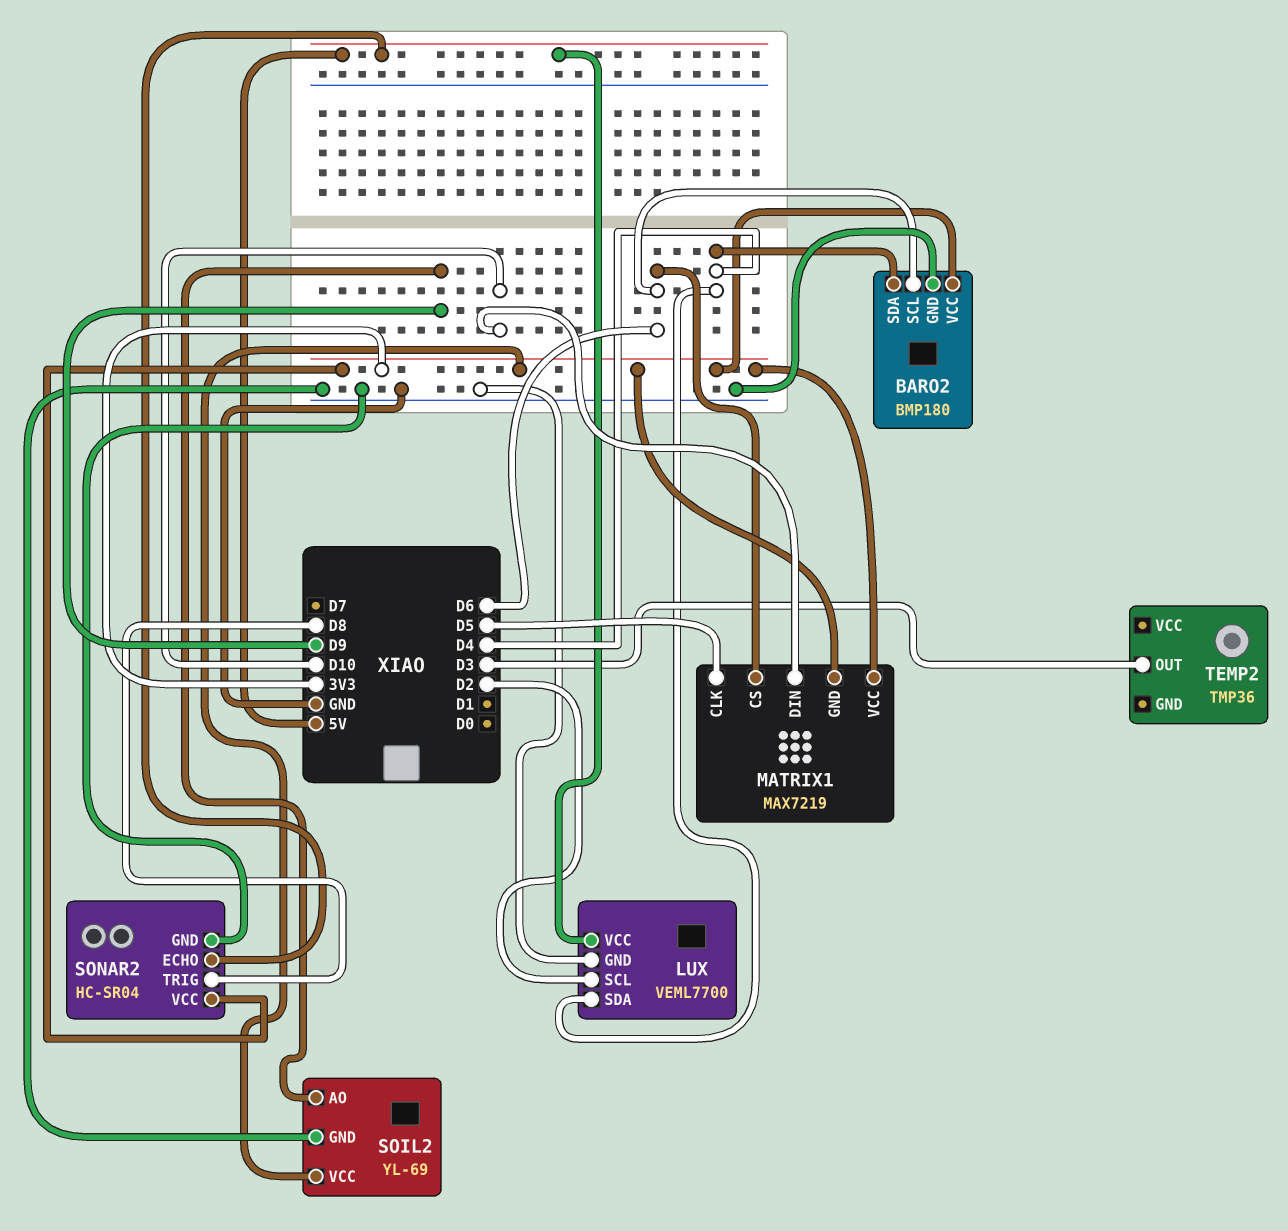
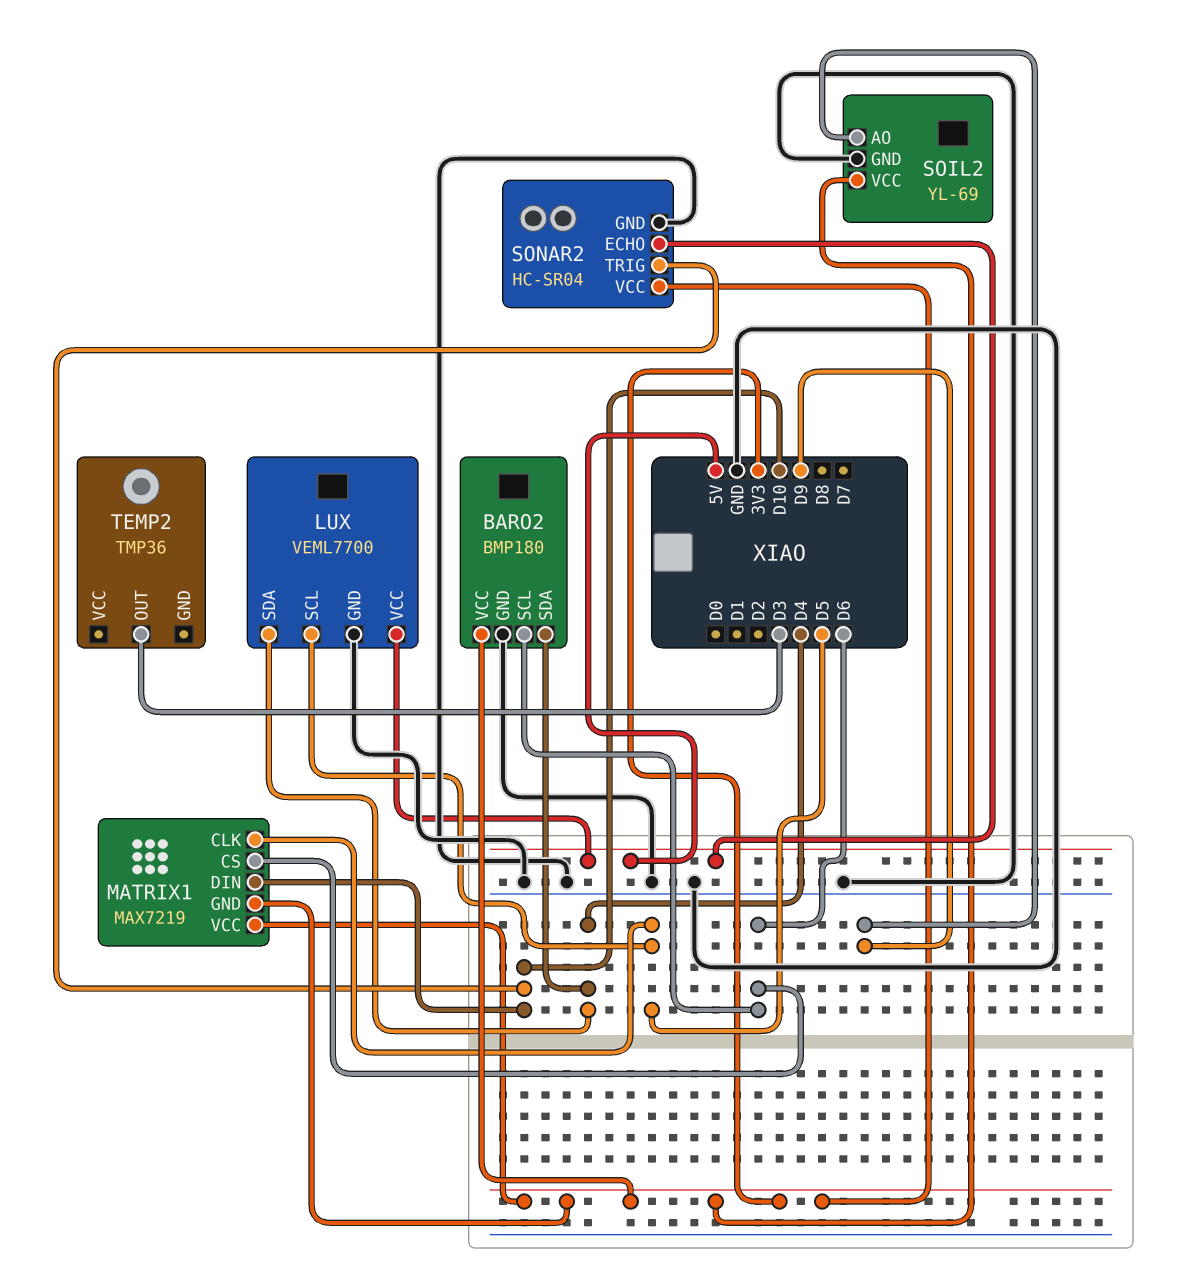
LUX pin SCL: D2 -> D5
SONAR2 pin TRIG: D8 -> D10

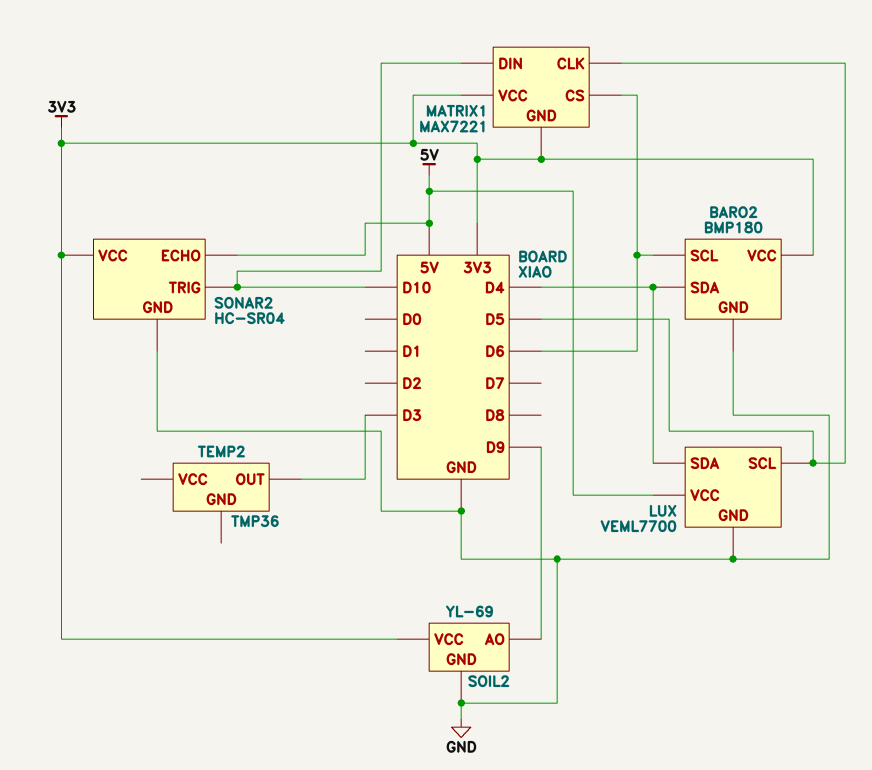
MATRIX1: MAX7219 -> MAX7221

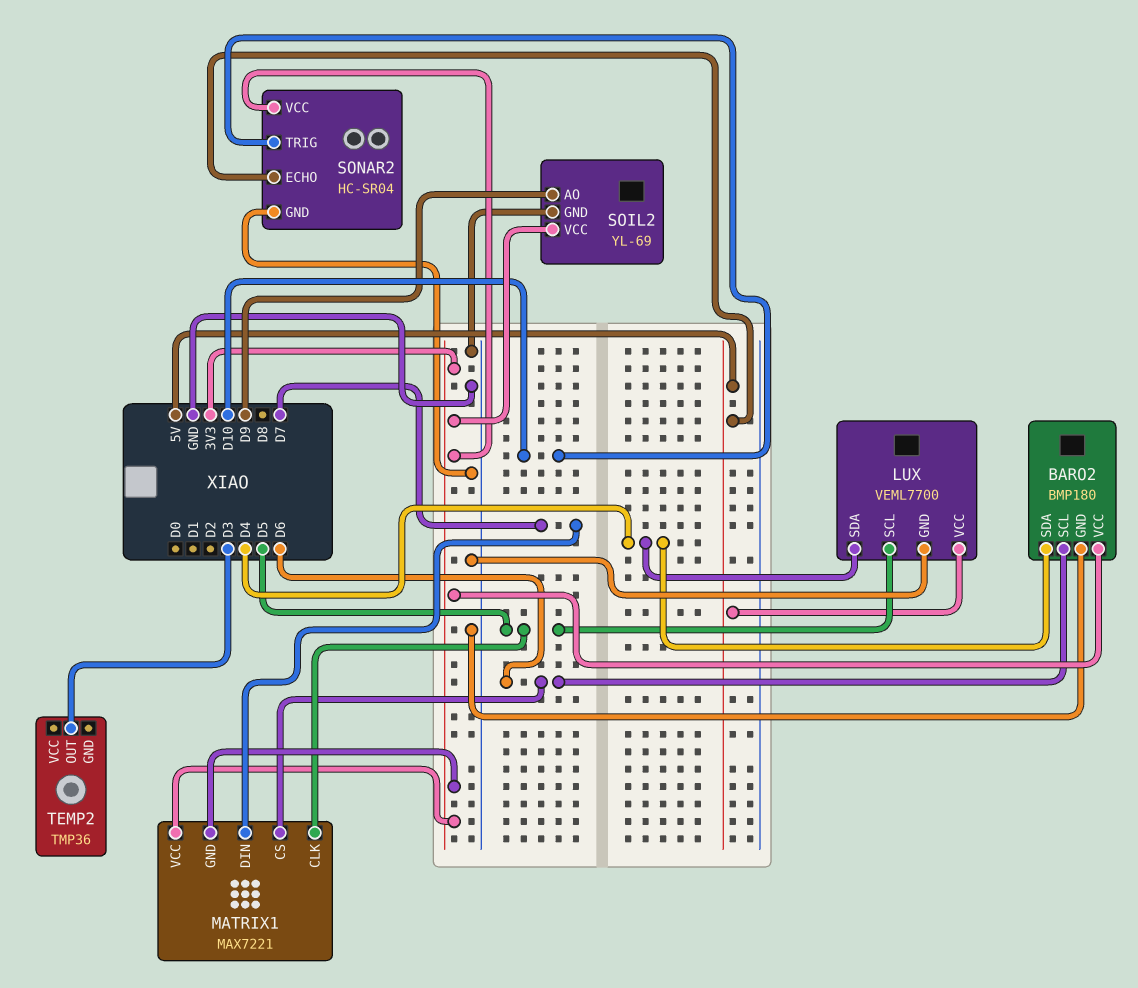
MATRIX1 pin DIN: D10 -> D7

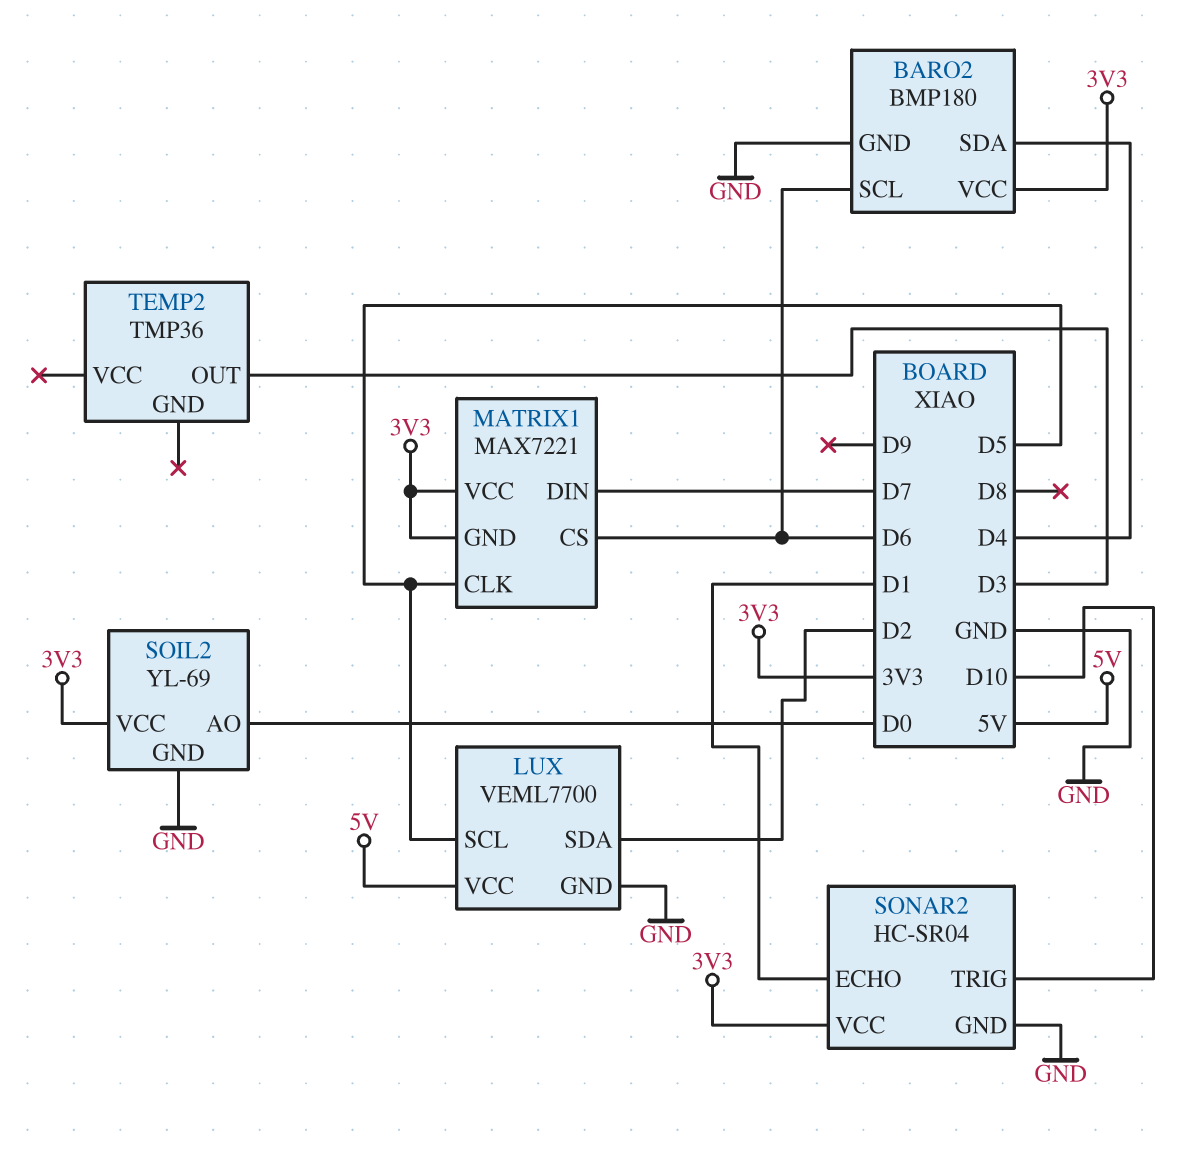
LUX pin SDA: D4 -> D2
SOIL2 pin AO: D9 -> D0
SONAR2 pin ECHO: 5V -> D1

